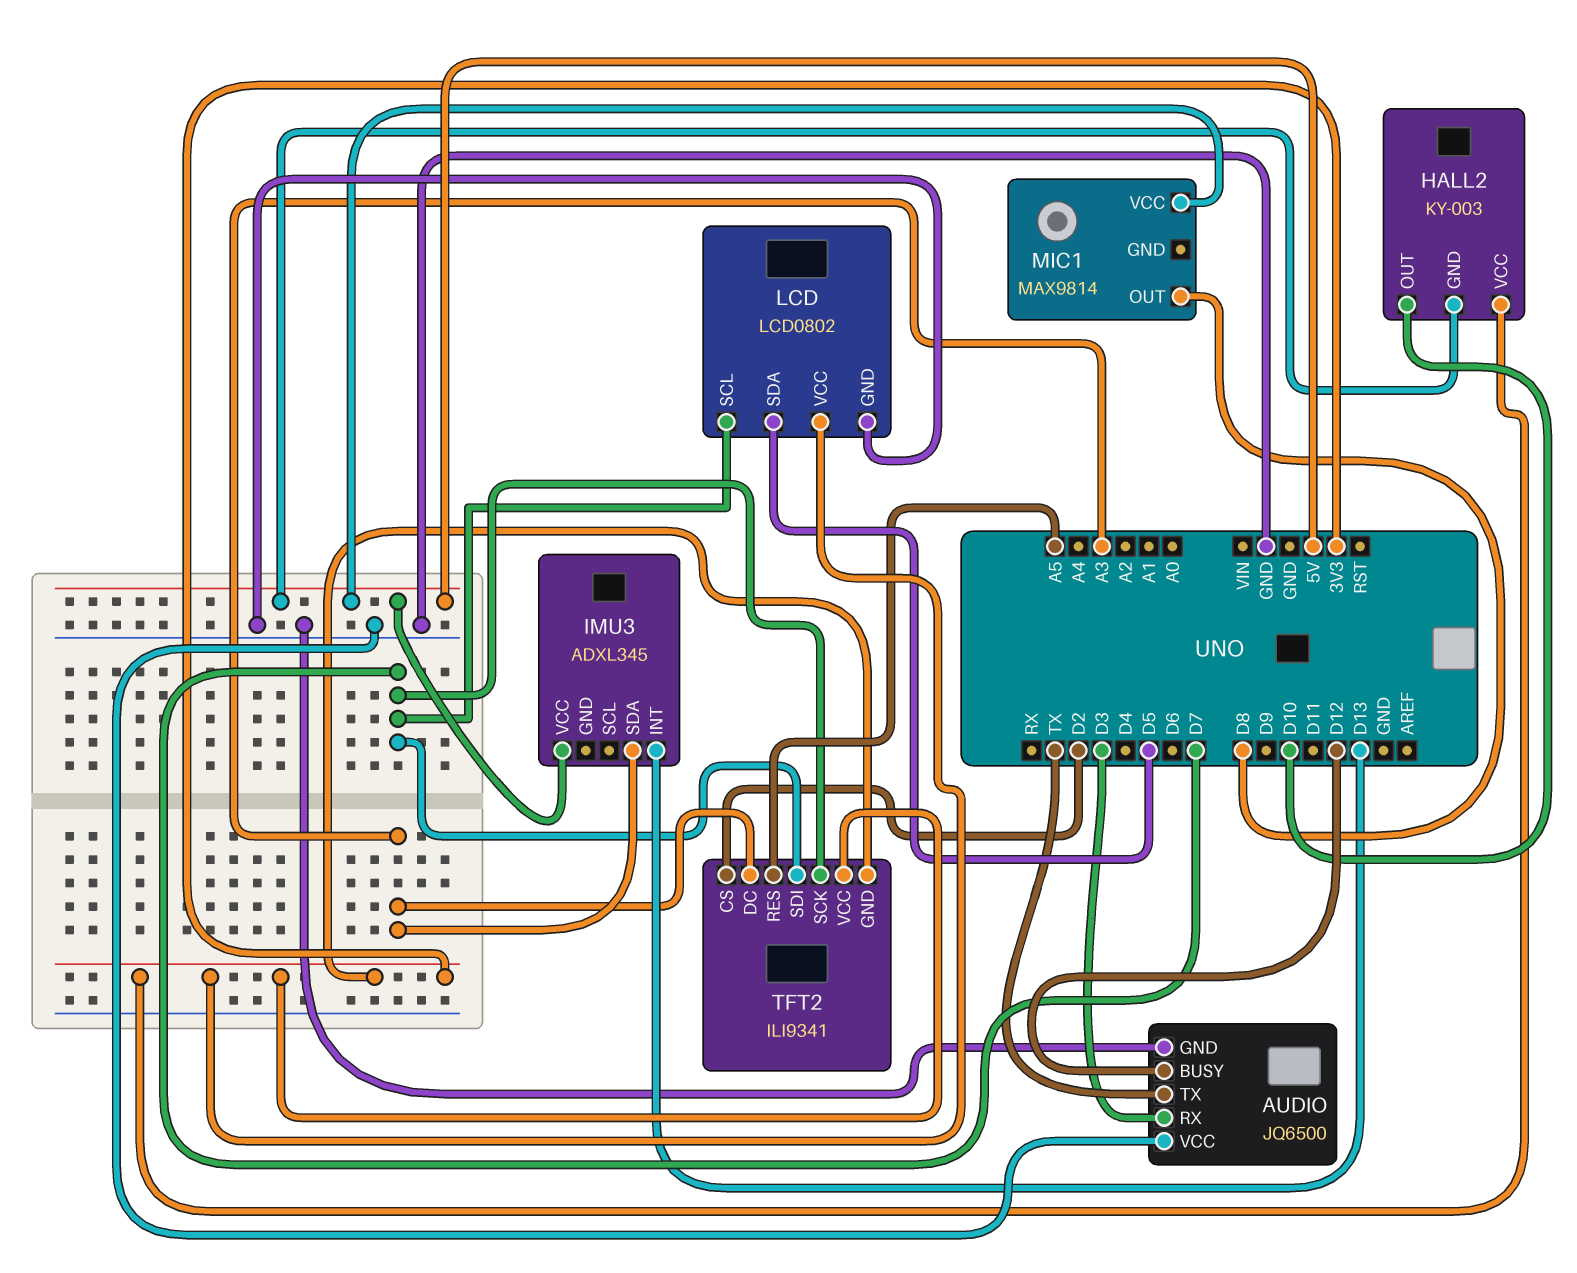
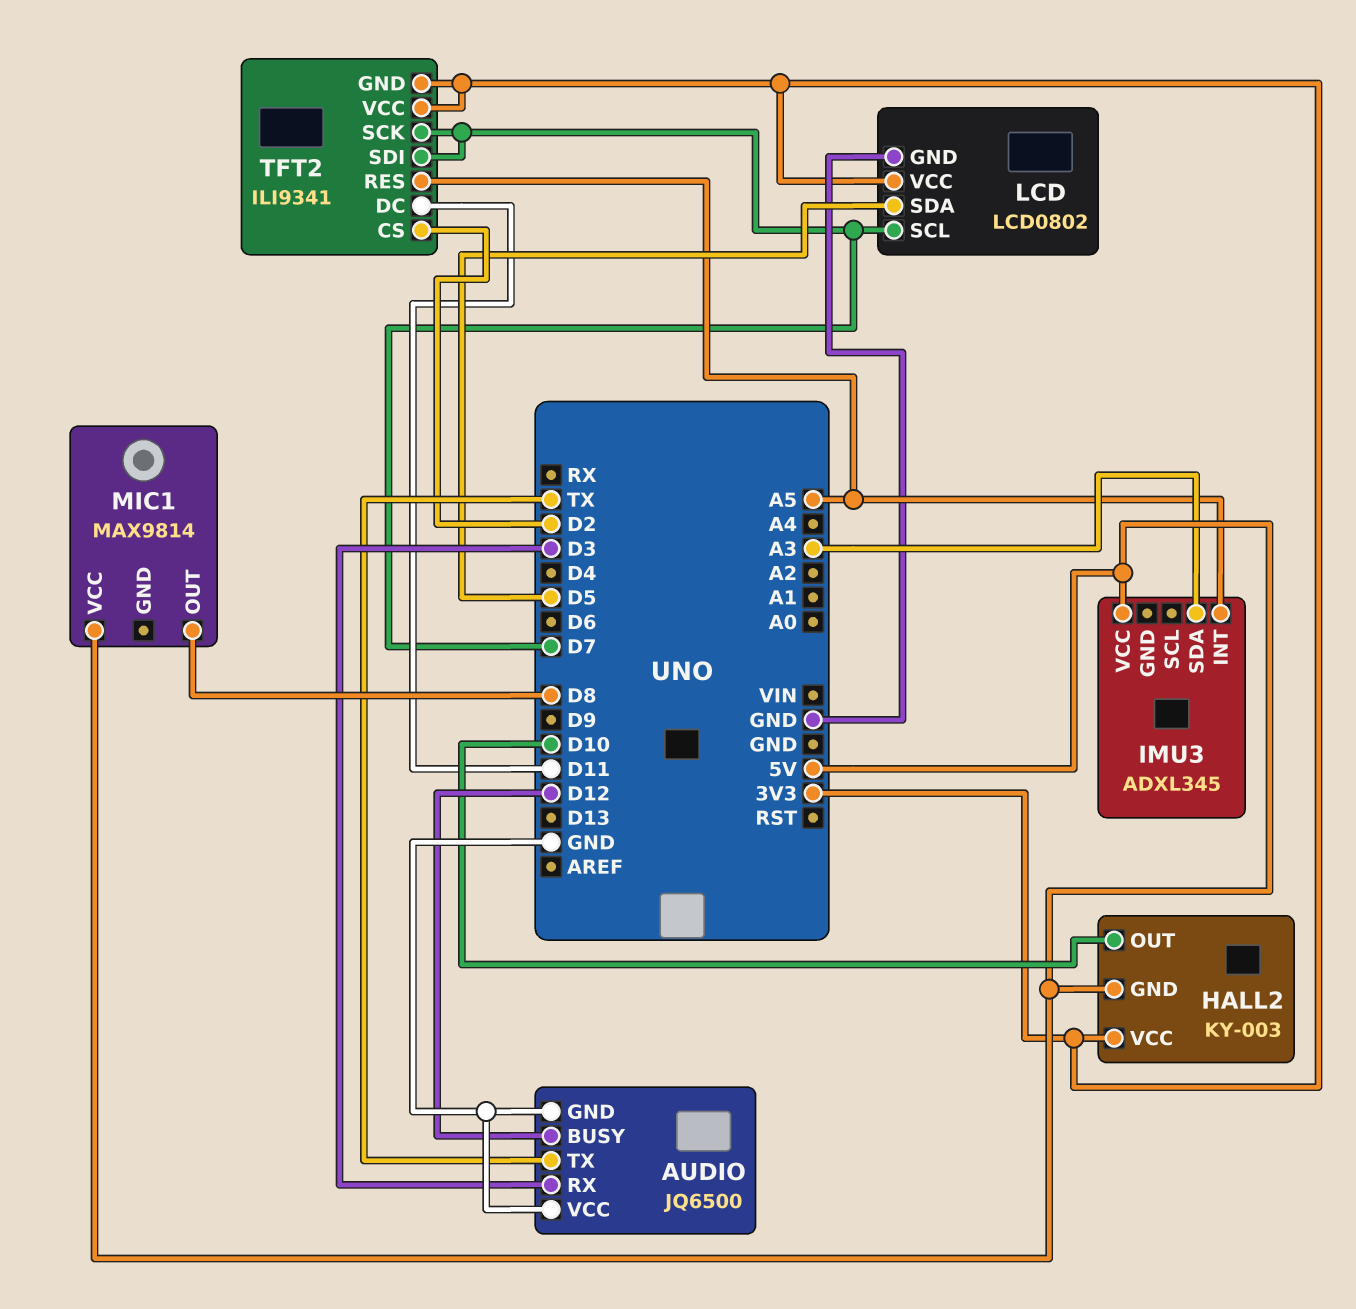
IMU3 pin INT: D13 -> A5
TFT2 pin DC: A3 -> D11

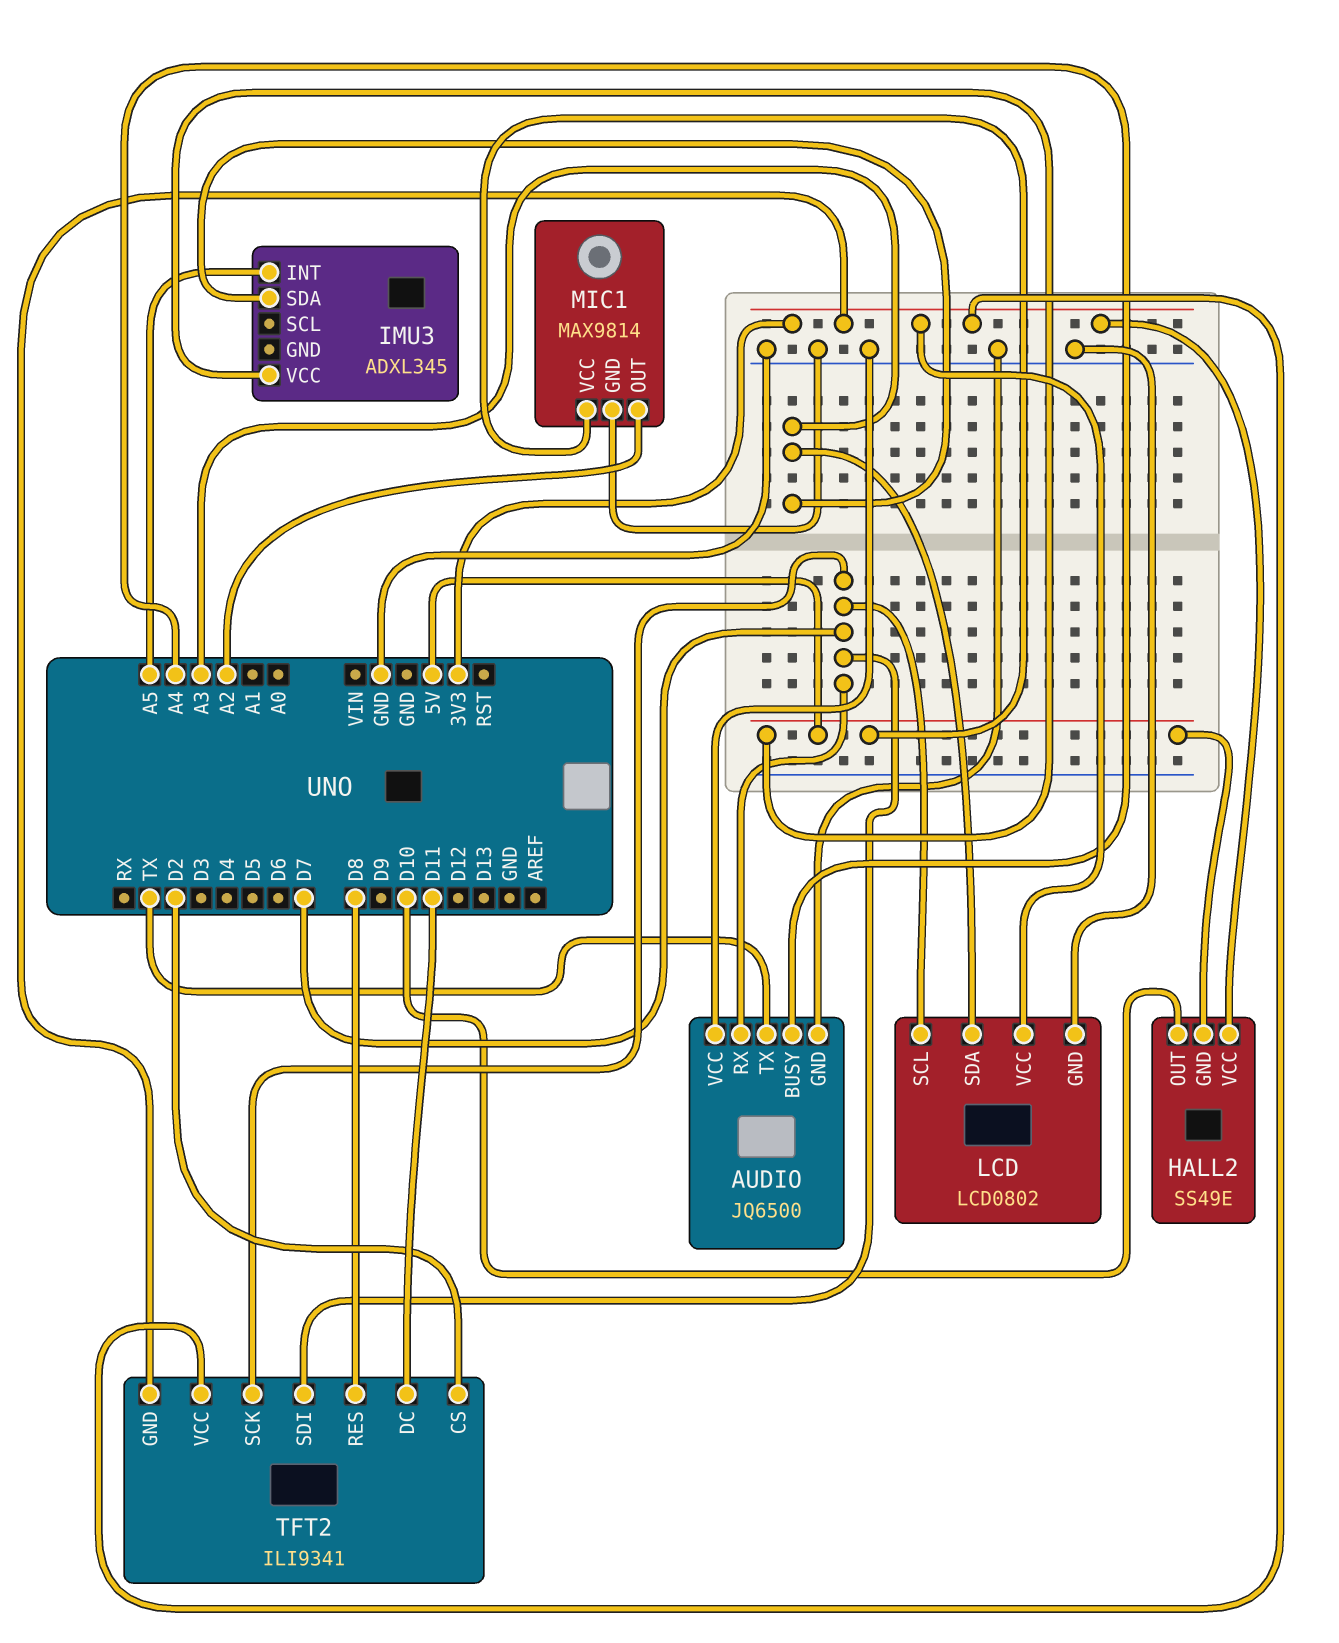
AUDIO pin BUSY: D12 -> A4
AUDIO pin RX: D3 -> D7
HALL2: KY-003 -> SS49E
LCD pin SDA: D5 -> A3
MIC1 pin GND: none -> GND
MIC1 pin OUT: D8 -> A2
TFT2 pin RES: A5 -> D8

